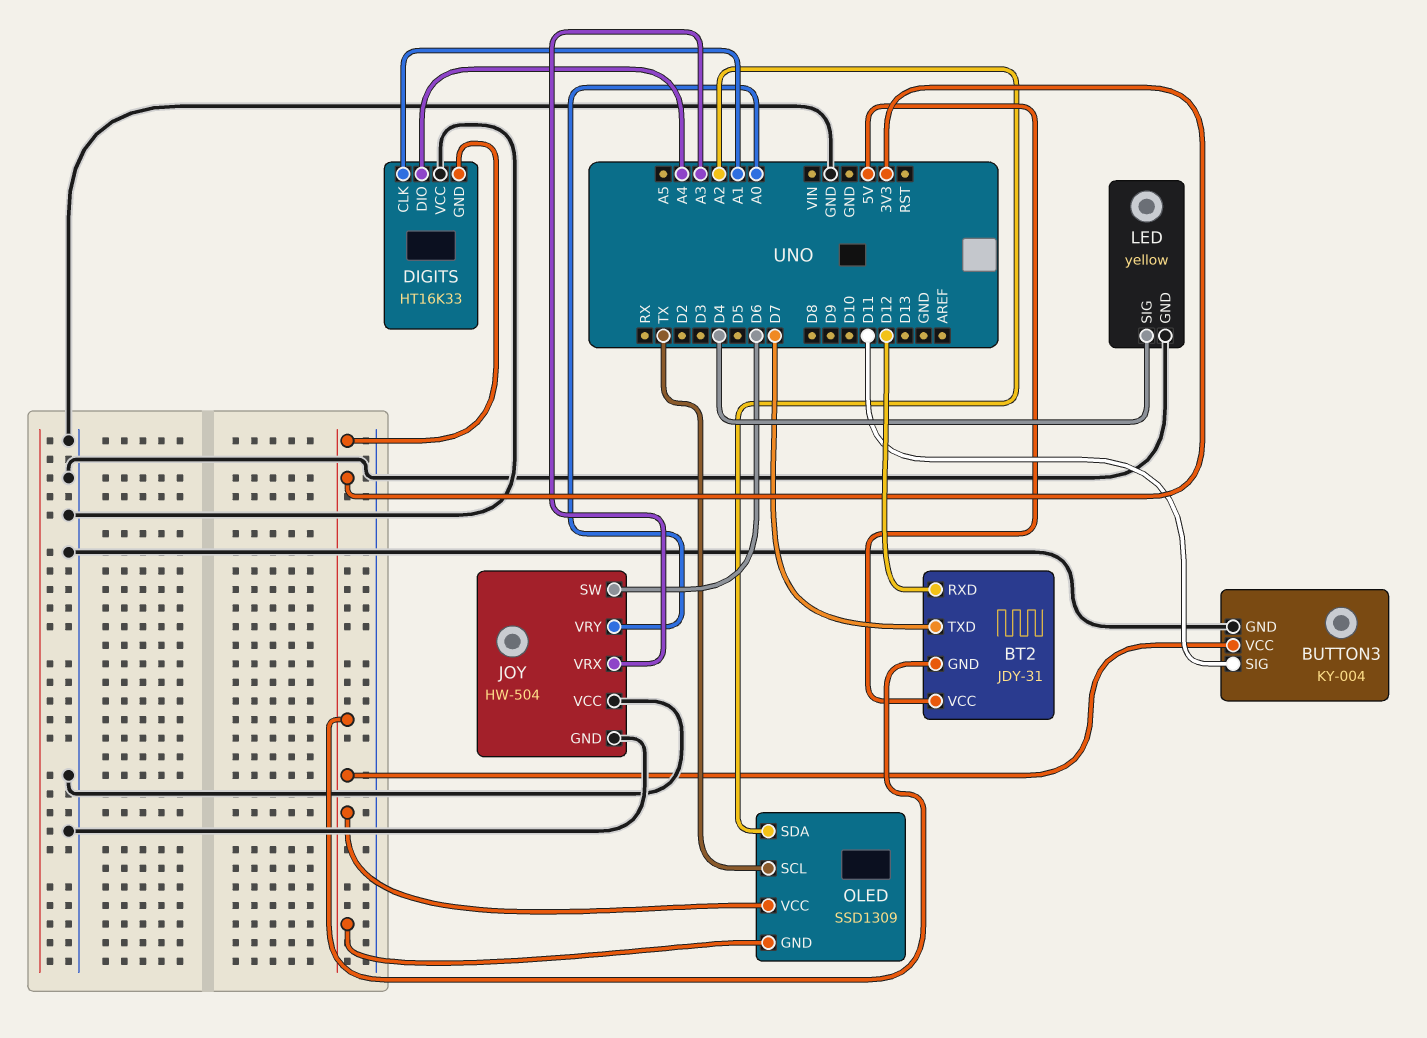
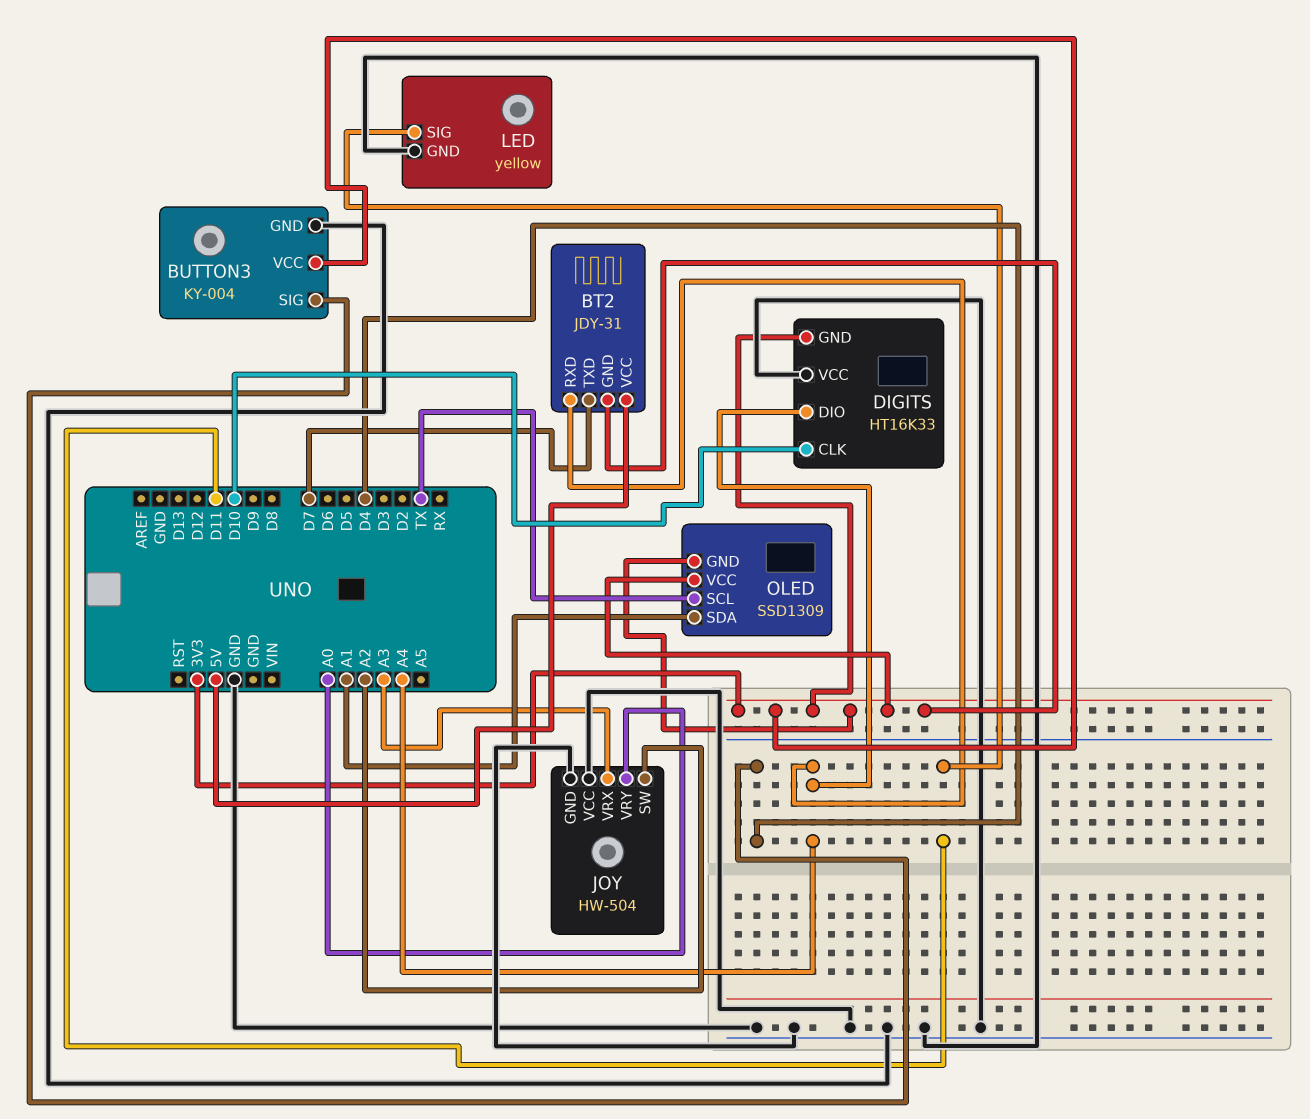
BT2 pin RXD: D12 -> A4
BUTTON3 pin SIG: D11 -> D4
DIGITS pin CLK: A1 -> D10
JOY pin SW: D6 -> A2
LED pin SIG: D4 -> D11
OLED pin SDA: A2 -> A1

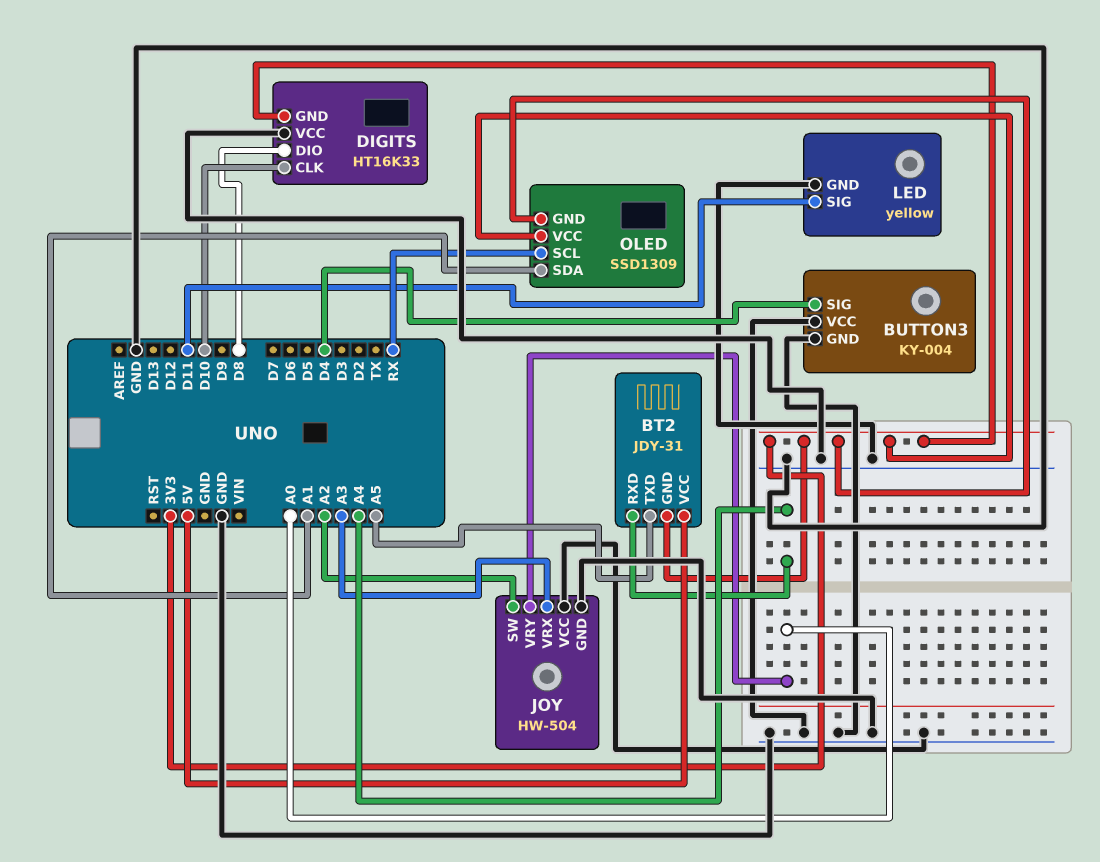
BT2 pin TXD: D7 -> A5
BUTTON3 pin VCC: 3V3 -> GND
DIGITS pin DIO: A4 -> D8
OLED pin SCL: TX -> RX

